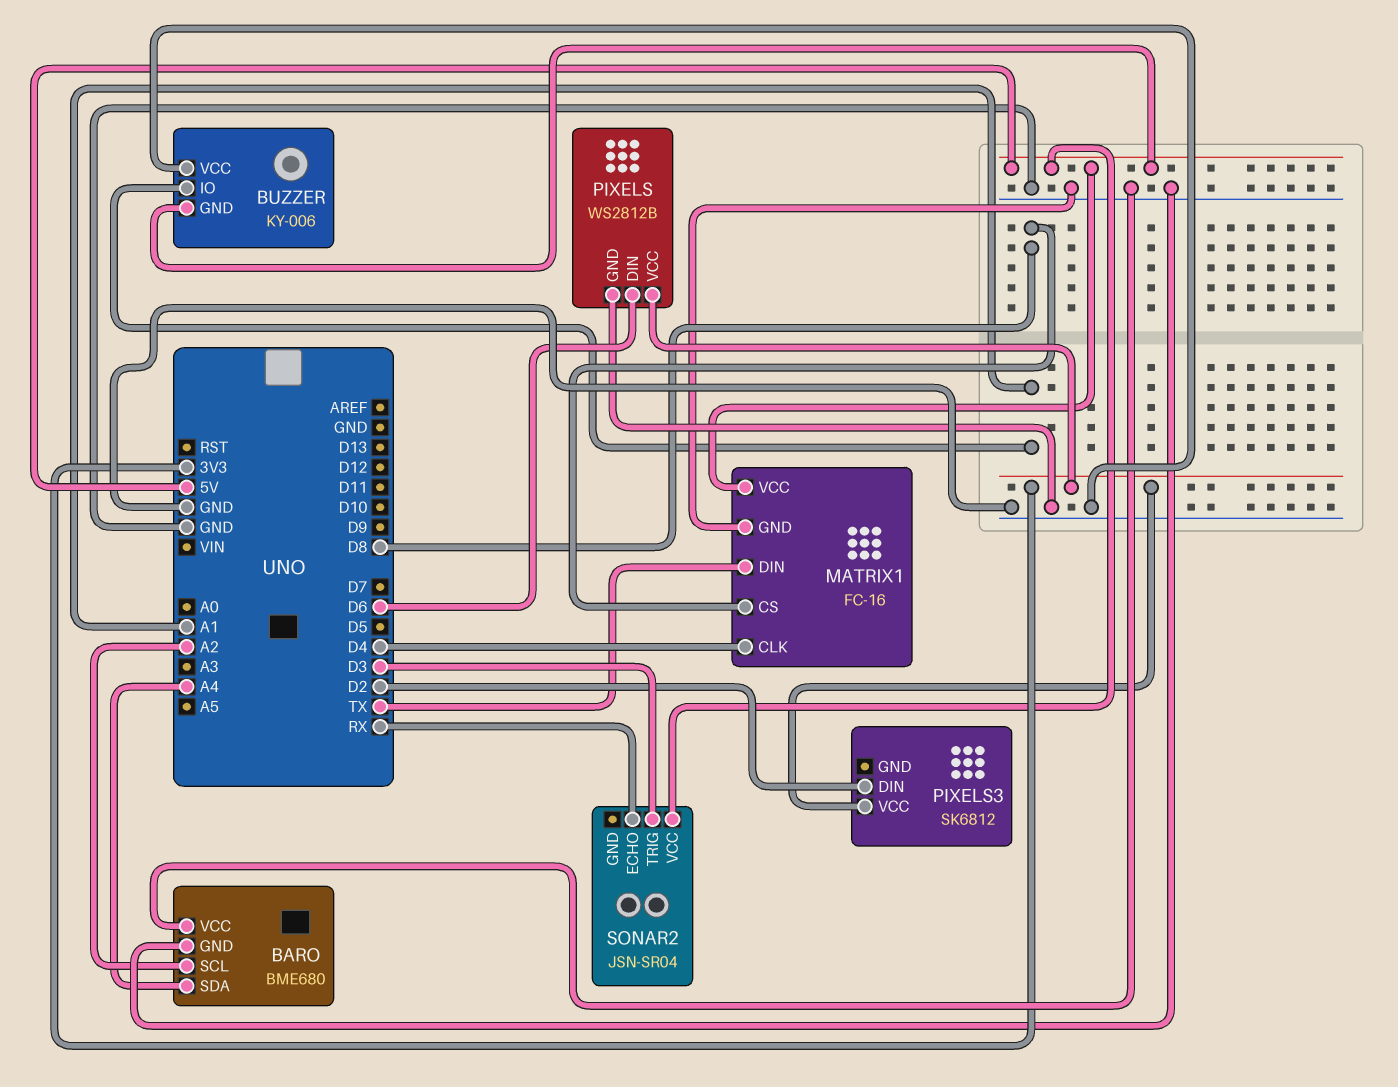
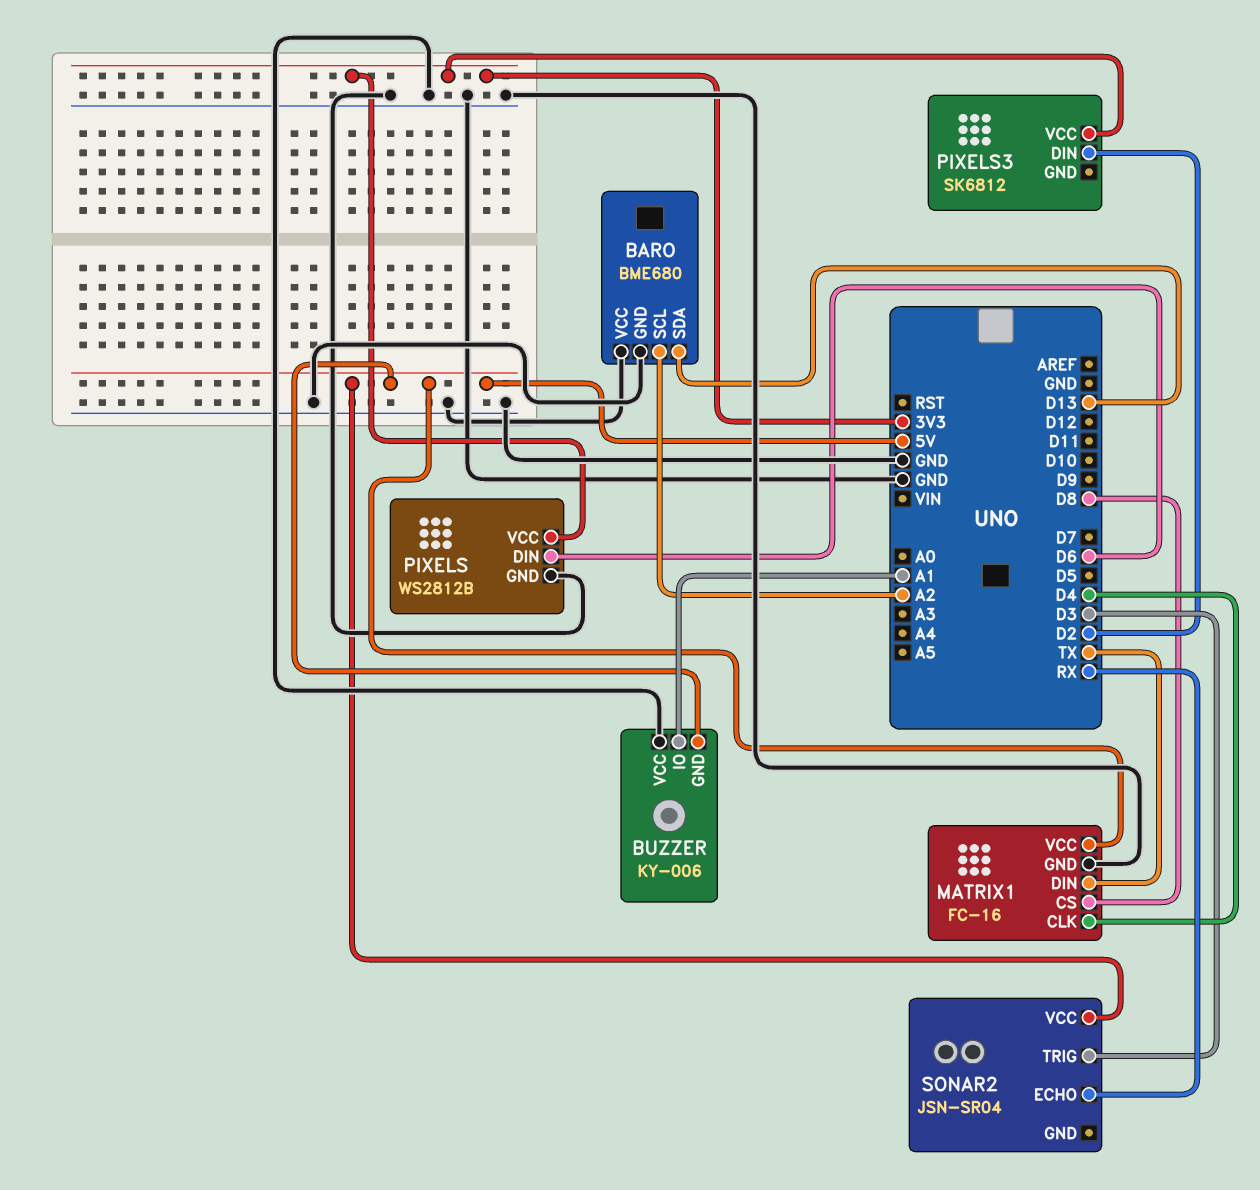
BARO pin SDA: A4 -> D13

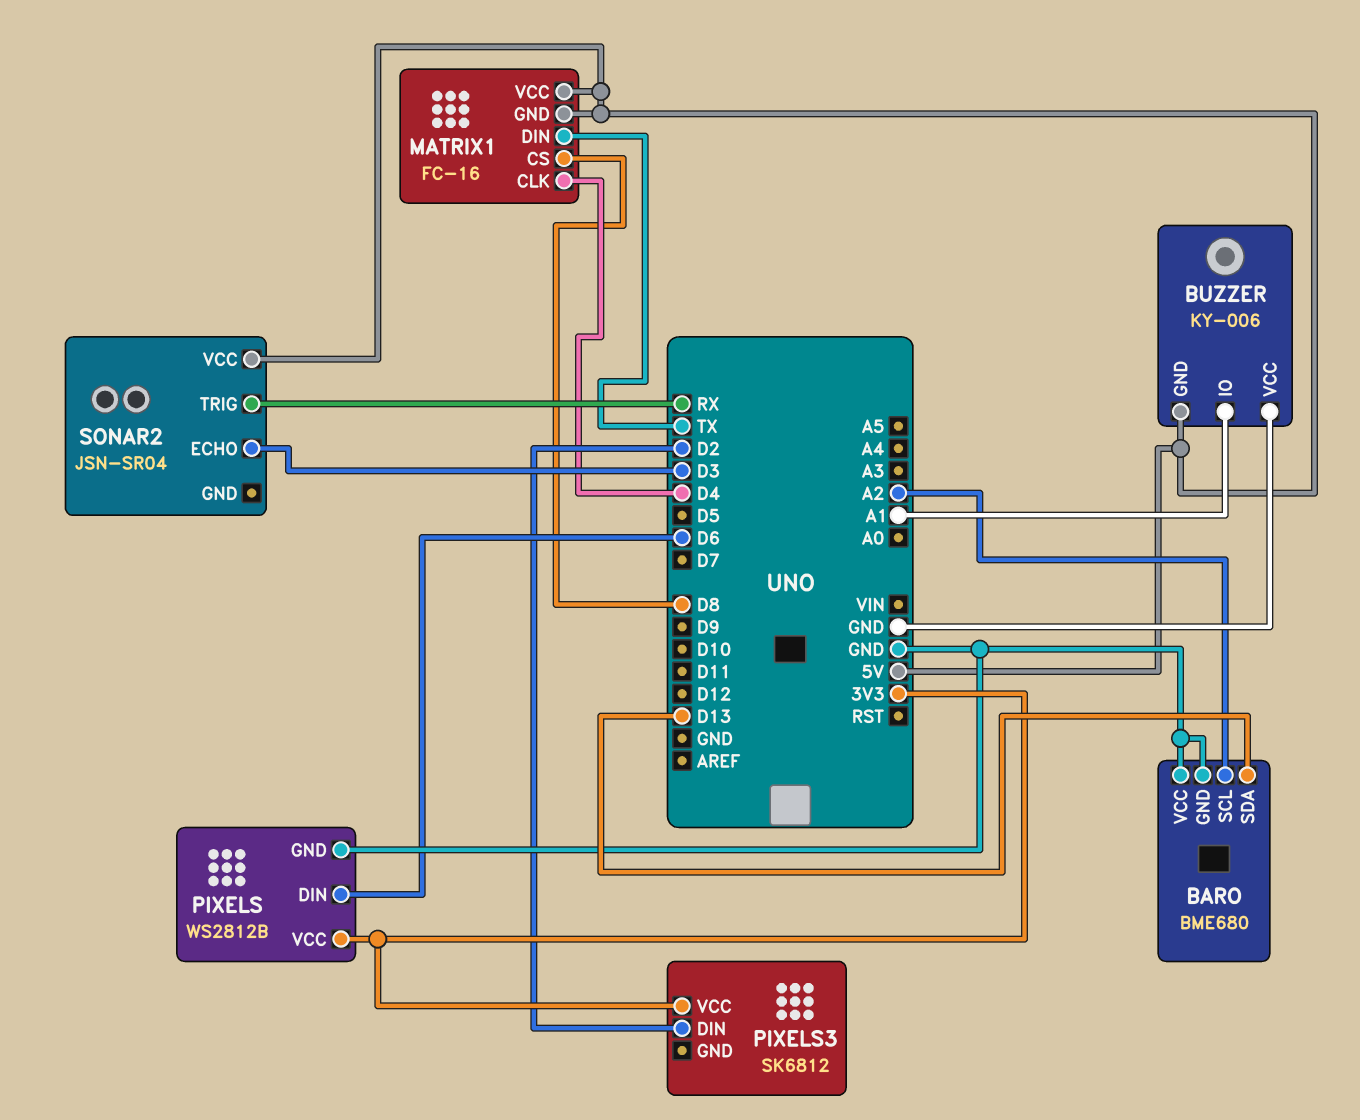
MATRIX1 pin GND: GND -> 5V
SONAR2 pin ECHO: RX -> D3
SONAR2 pin TRIG: D3 -> RX

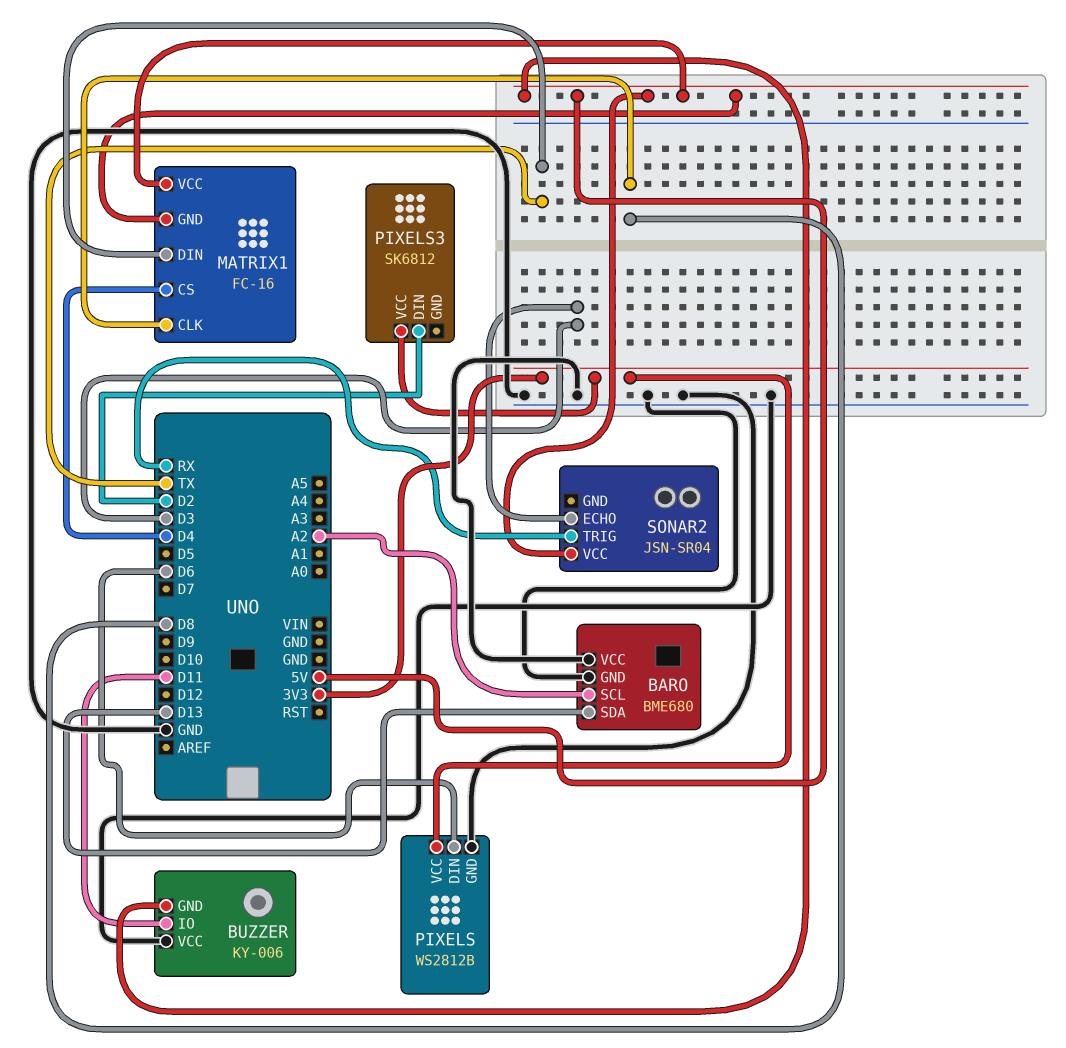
BUZZER pin IO: A1 -> D11
MATRIX1 pin CLK: D4 -> D8
MATRIX1 pin CS: D8 -> D4

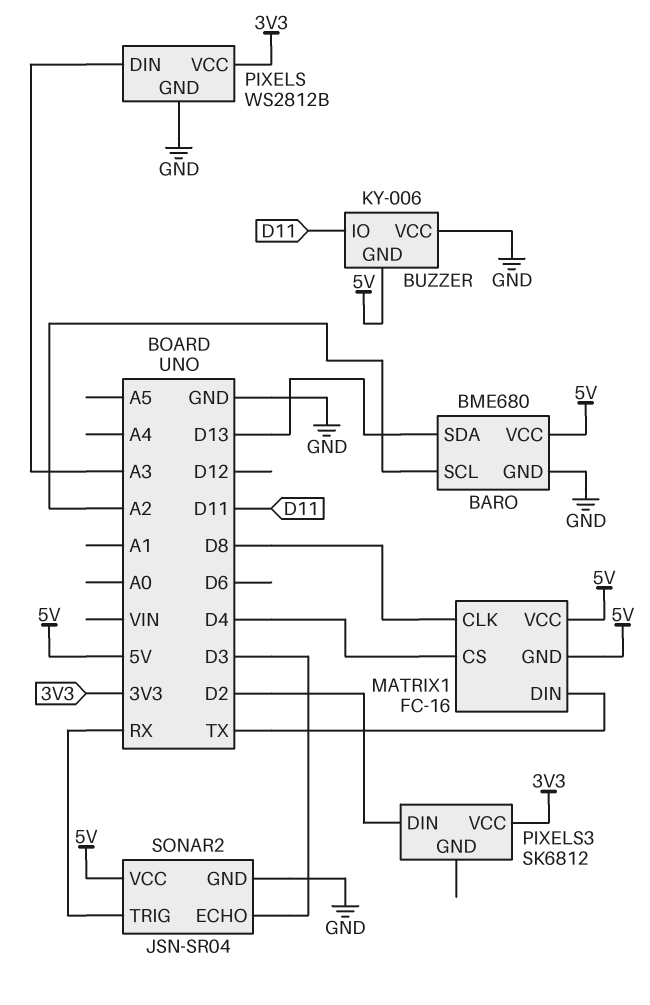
BARO pin VCC: GND -> 5V
PIXELS pin DIN: D6 -> A3
SONAR2 pin GND: none -> GND

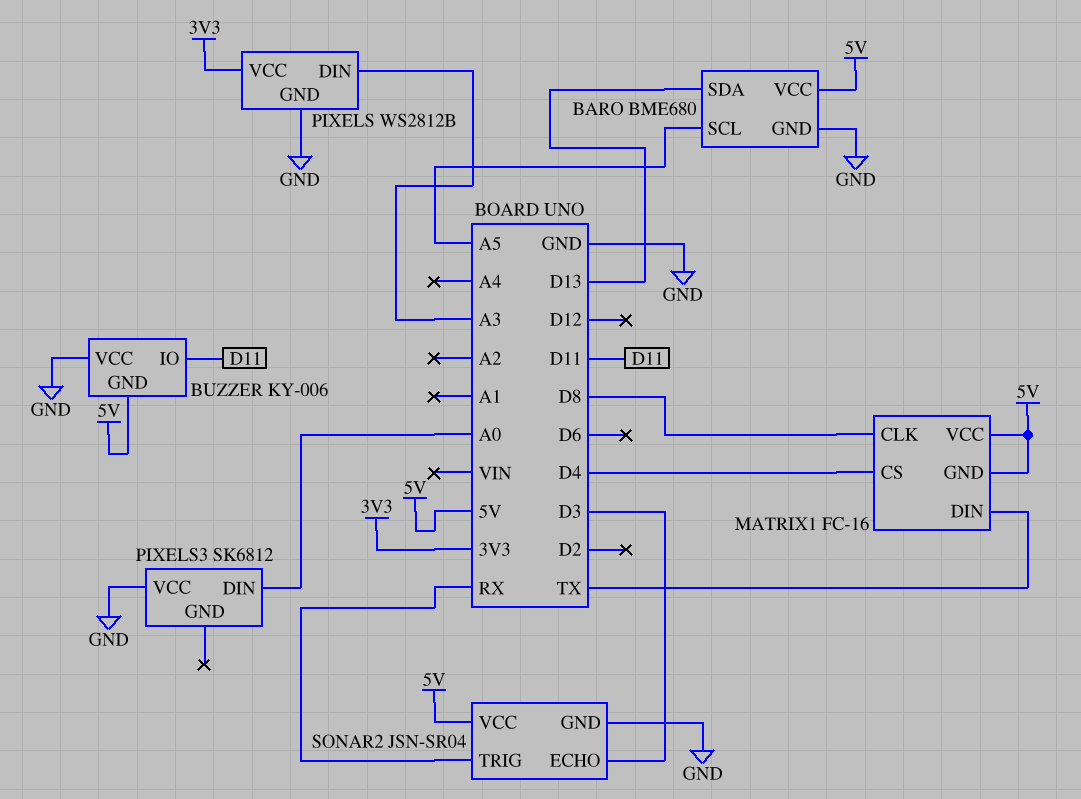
BARO pin SCL: A2 -> A5
PIXELS3 pin DIN: D2 -> A0
PIXELS3 pin VCC: 3V3 -> GND

